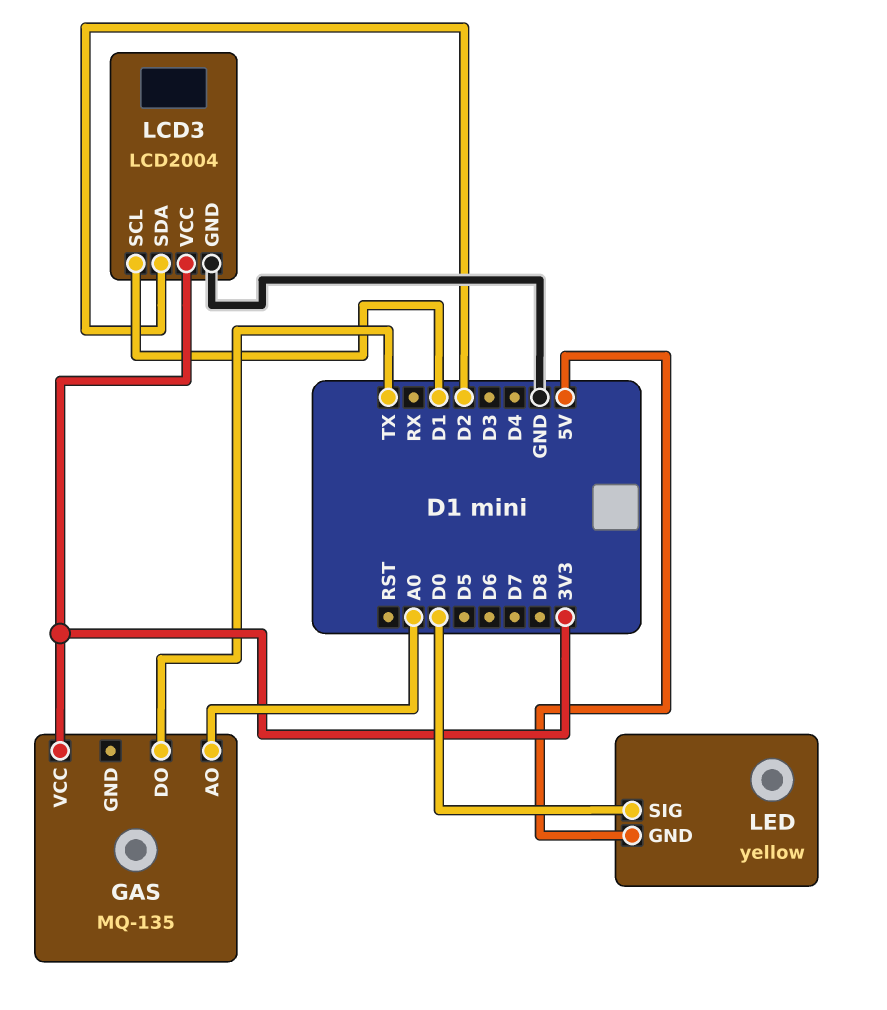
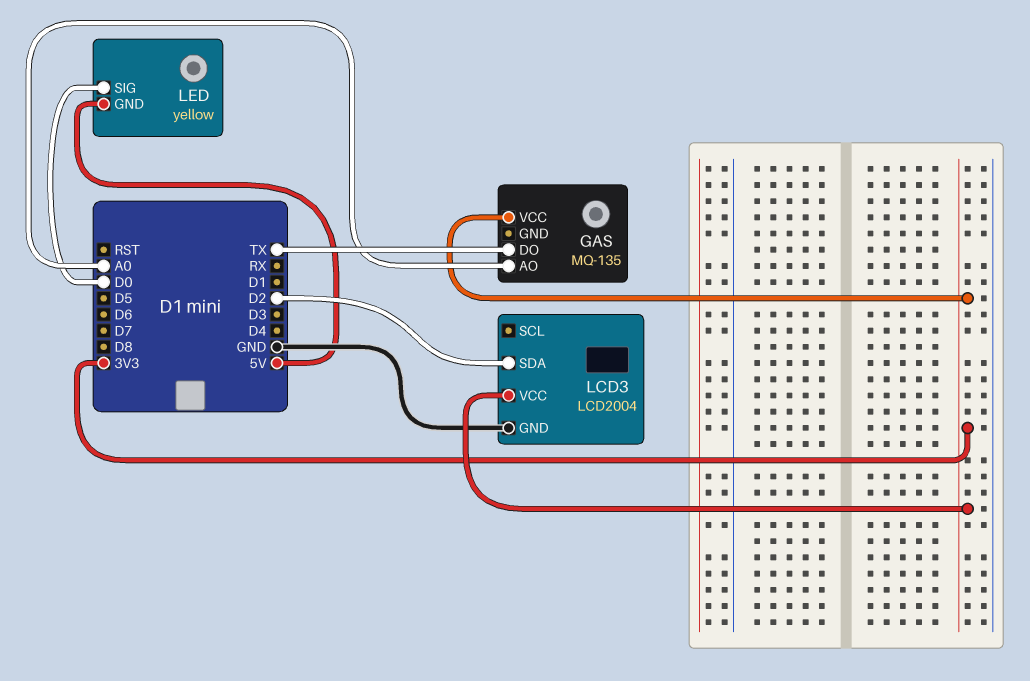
LCD3 pin SCL: D1 -> none

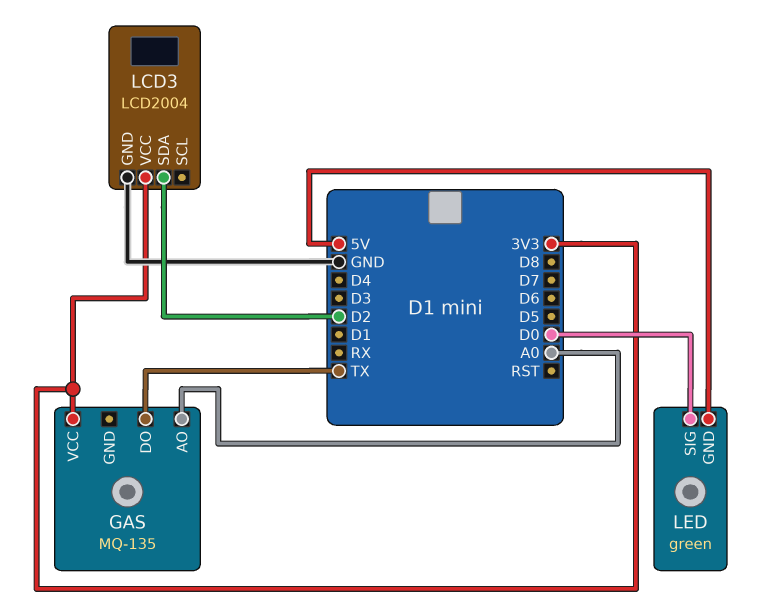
LED: yellow -> green

